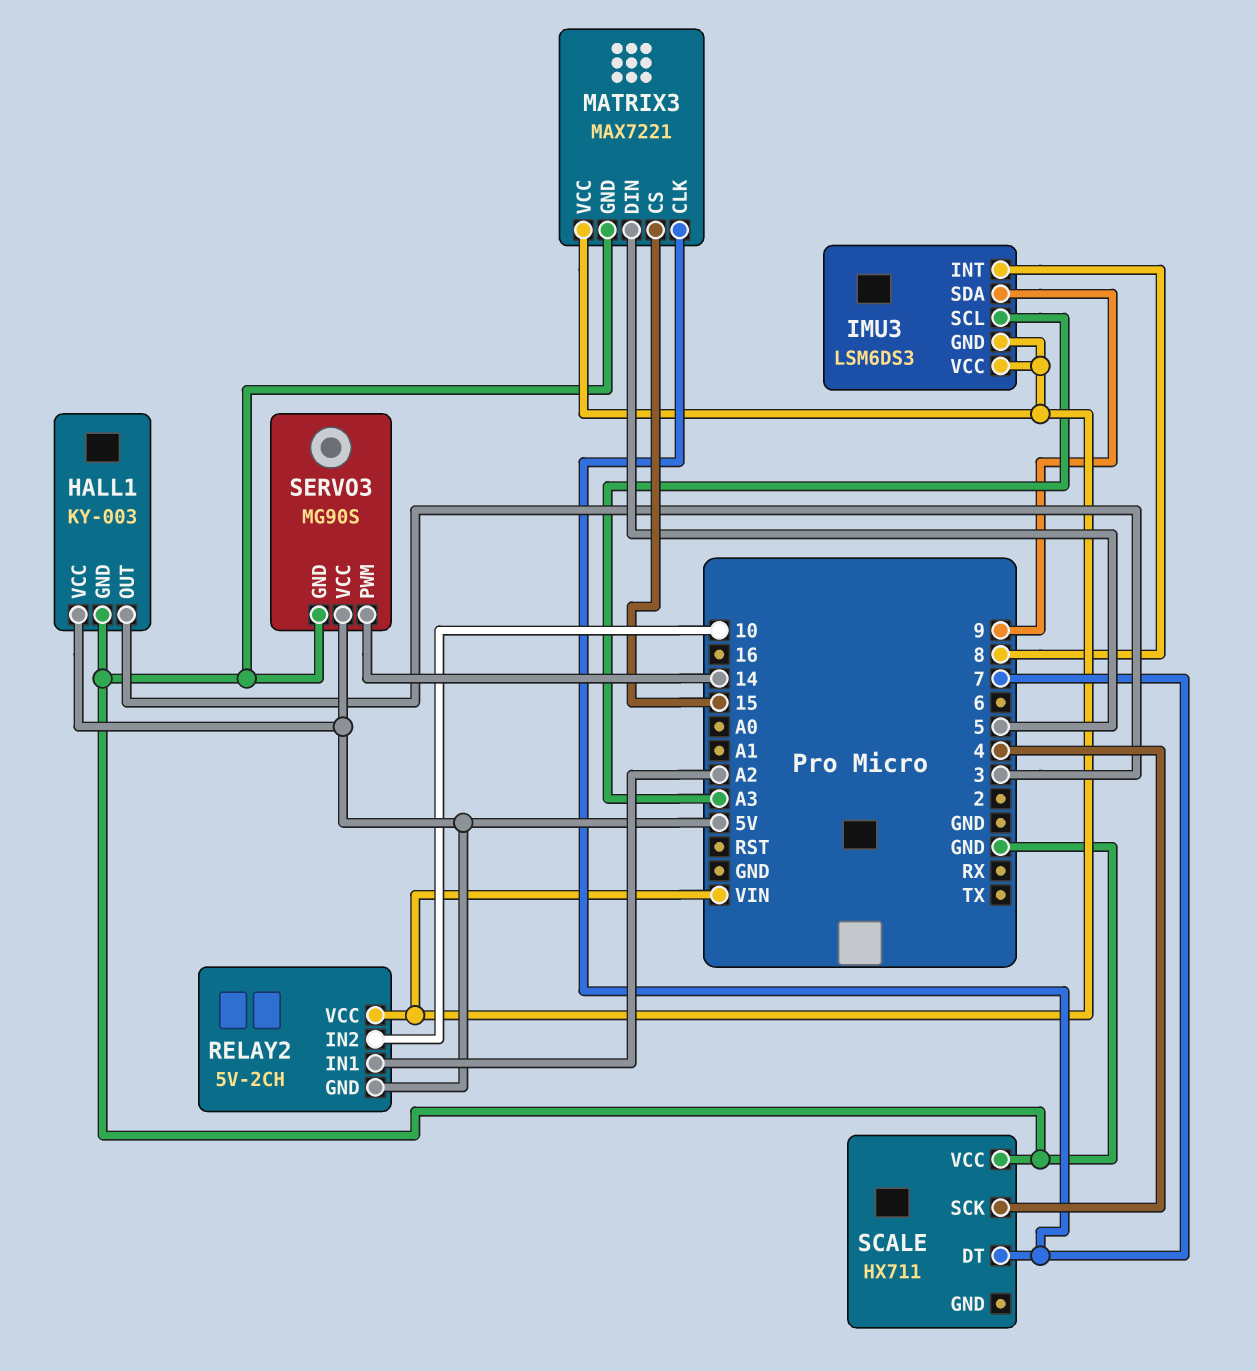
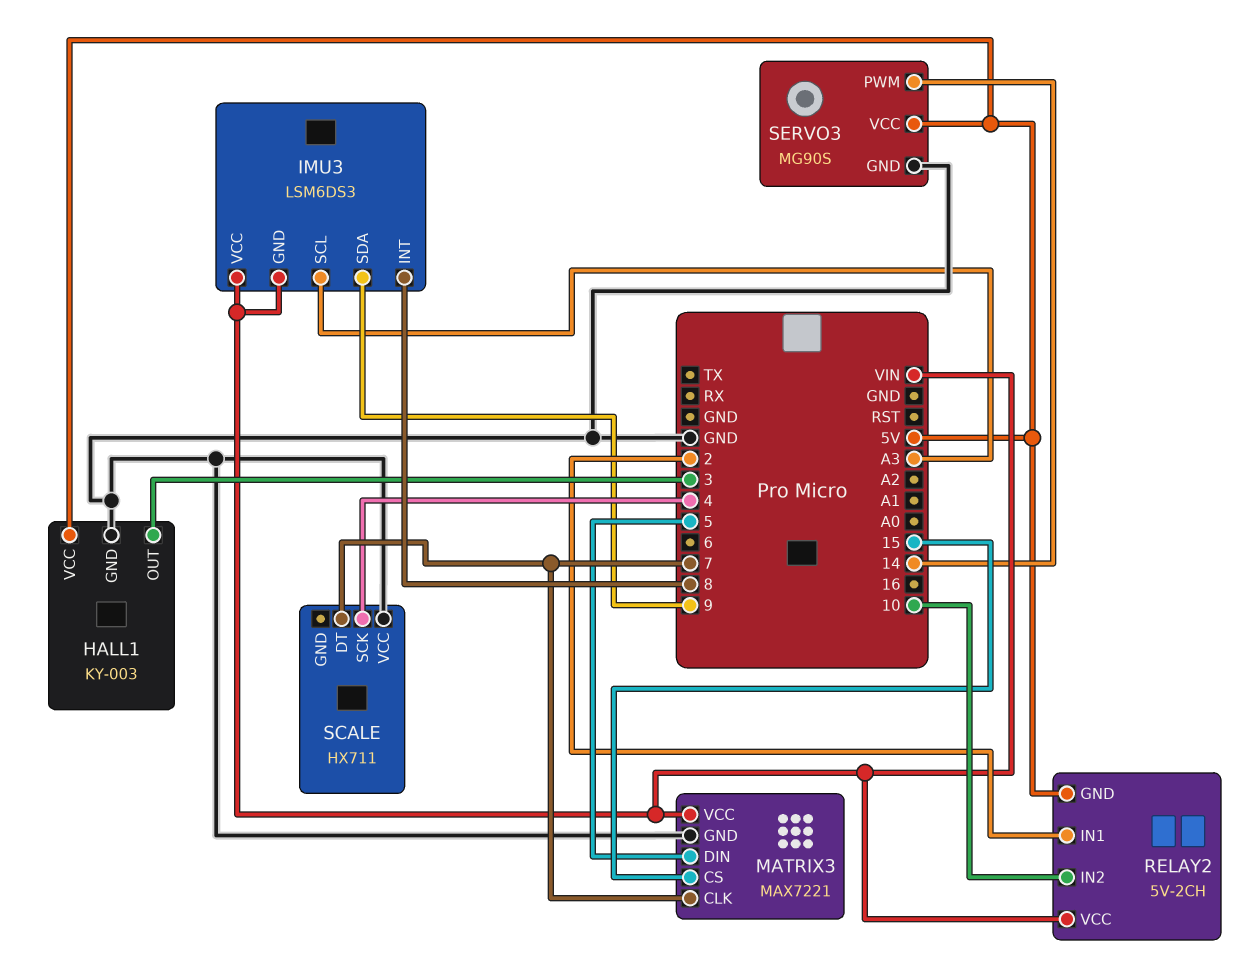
RELAY2 pin IN1: A2 -> 2

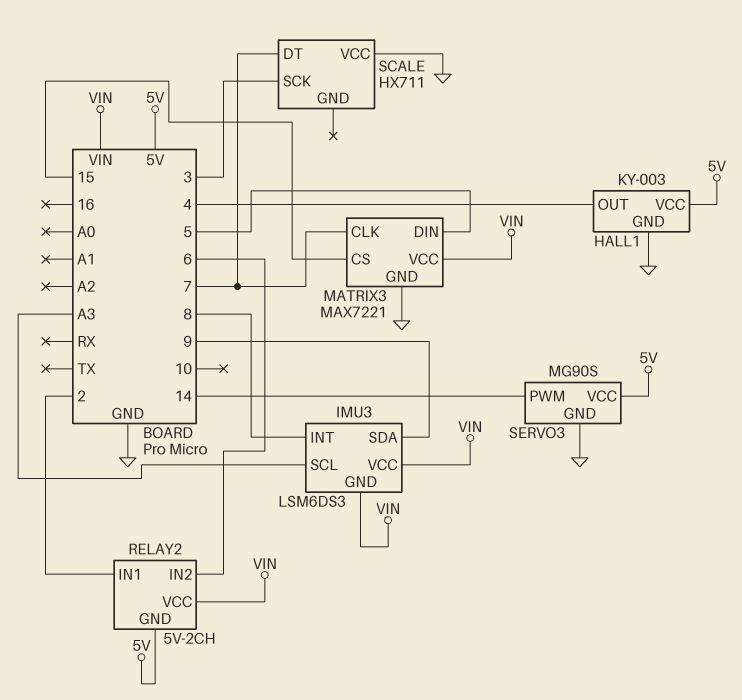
HALL1 pin OUT: 3 -> 4
RELAY2 pin IN2: 10 -> 6
SCALE pin SCK: 4 -> 3

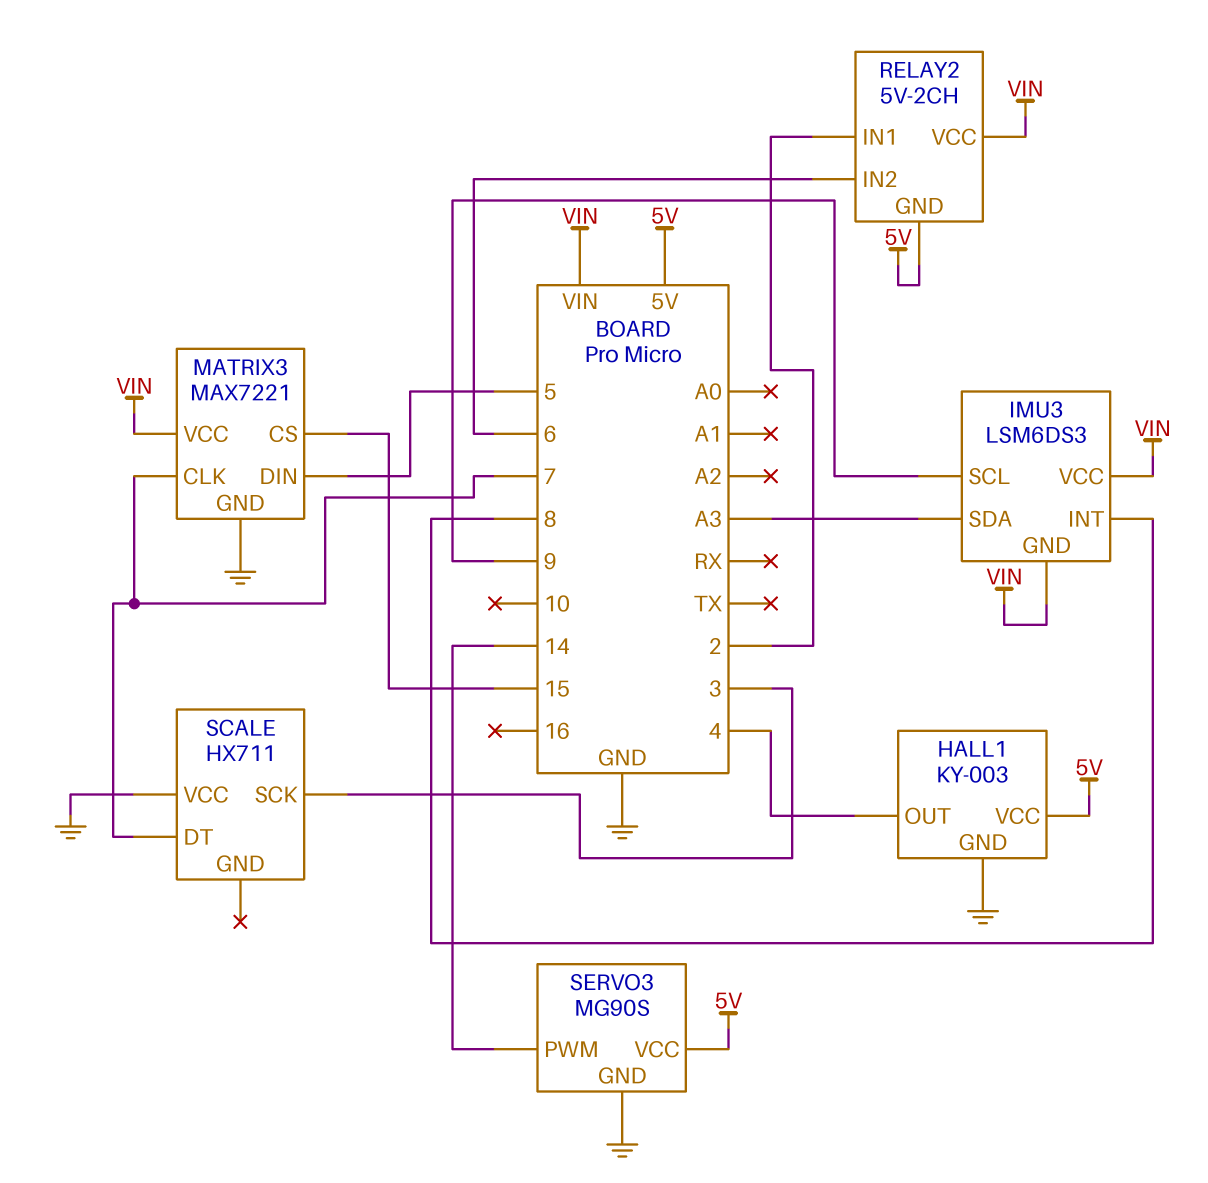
IMU3 pin SCL: A3 -> 9
IMU3 pin SDA: 9 -> A3

